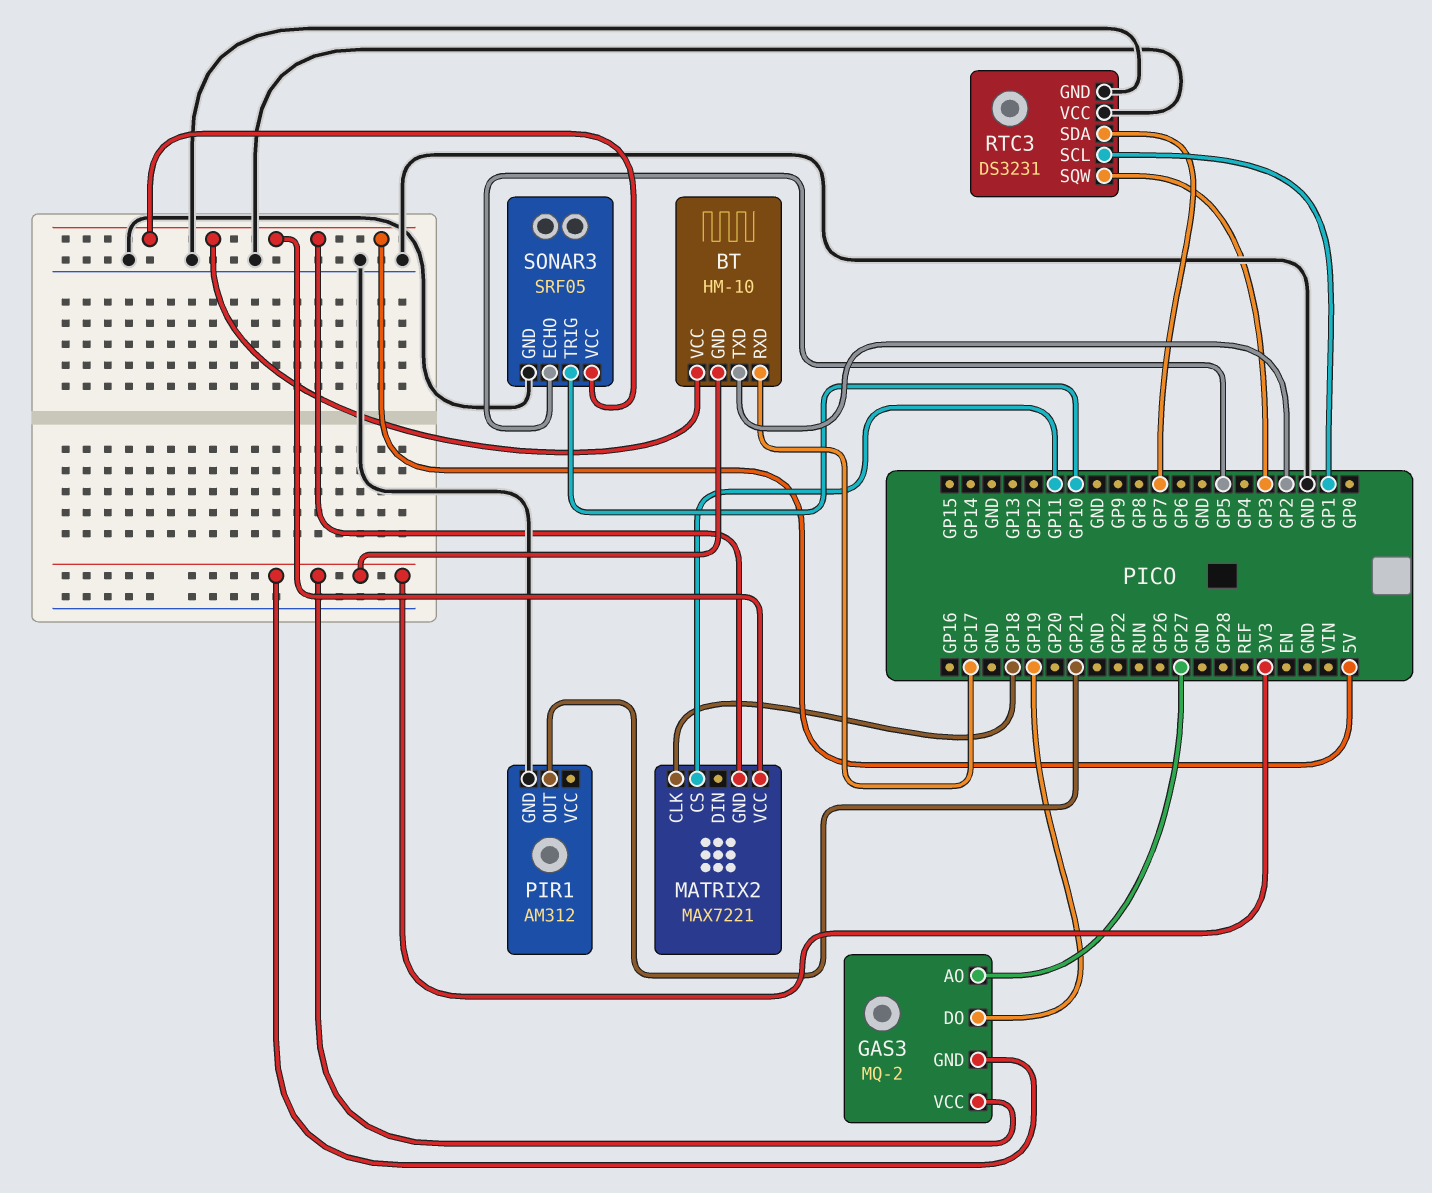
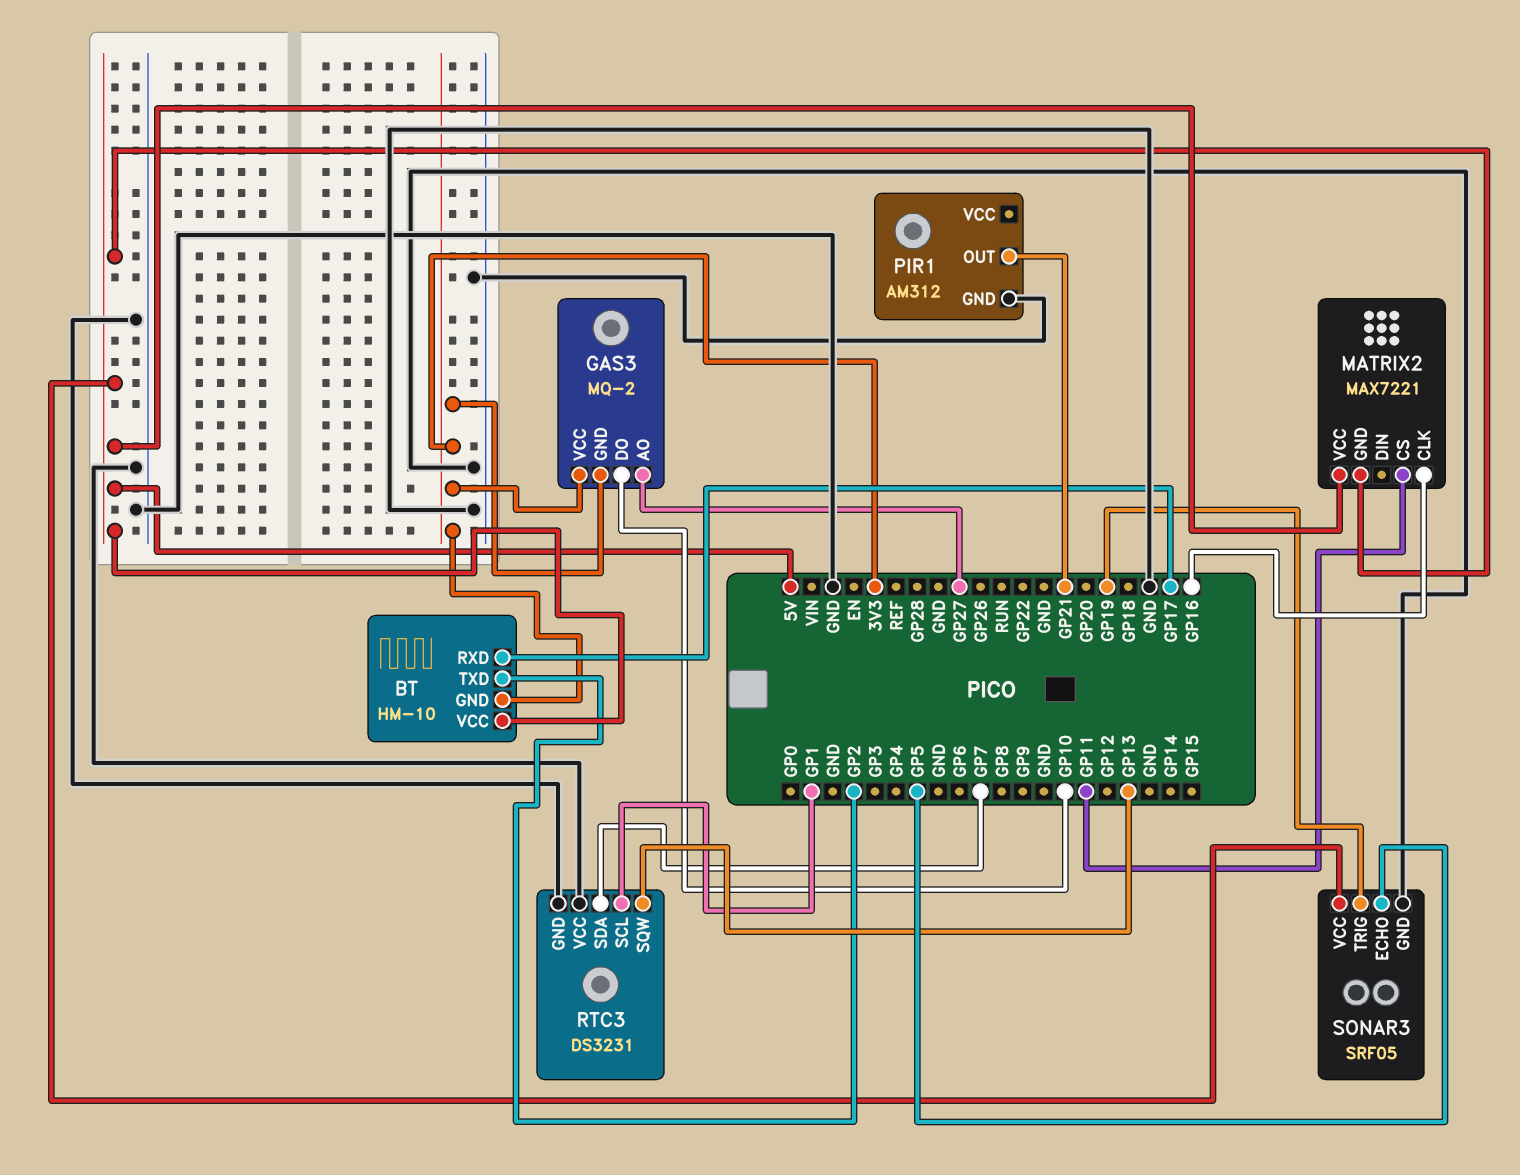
GAS3 pin DO: GP19 -> GP10
MATRIX2 pin CLK: GP18 -> GP16
RTC3 pin SQW: GP3 -> GP13
SONAR3 pin TRIG: GP10 -> GP19

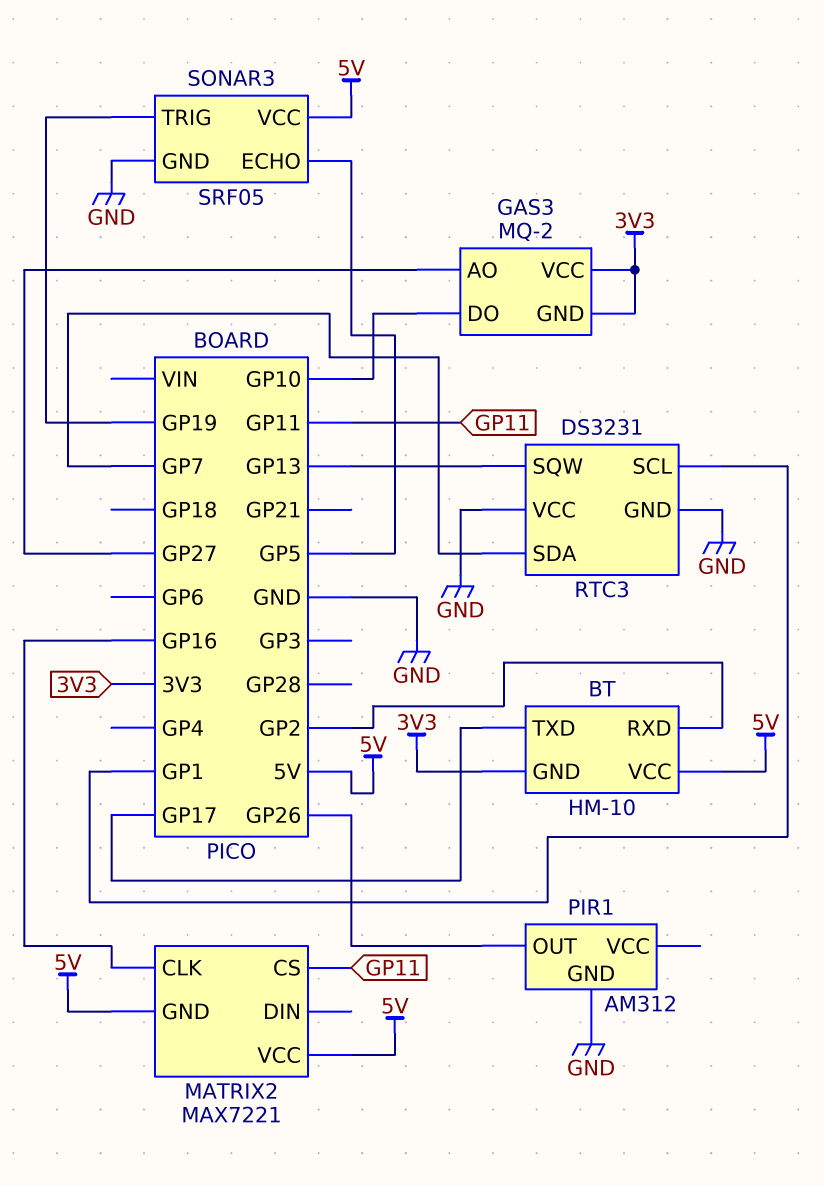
BT pin RXD: GP17 -> GP2
BT pin TXD: GP2 -> GP17
PIR1 pin OUT: GP21 -> GP26

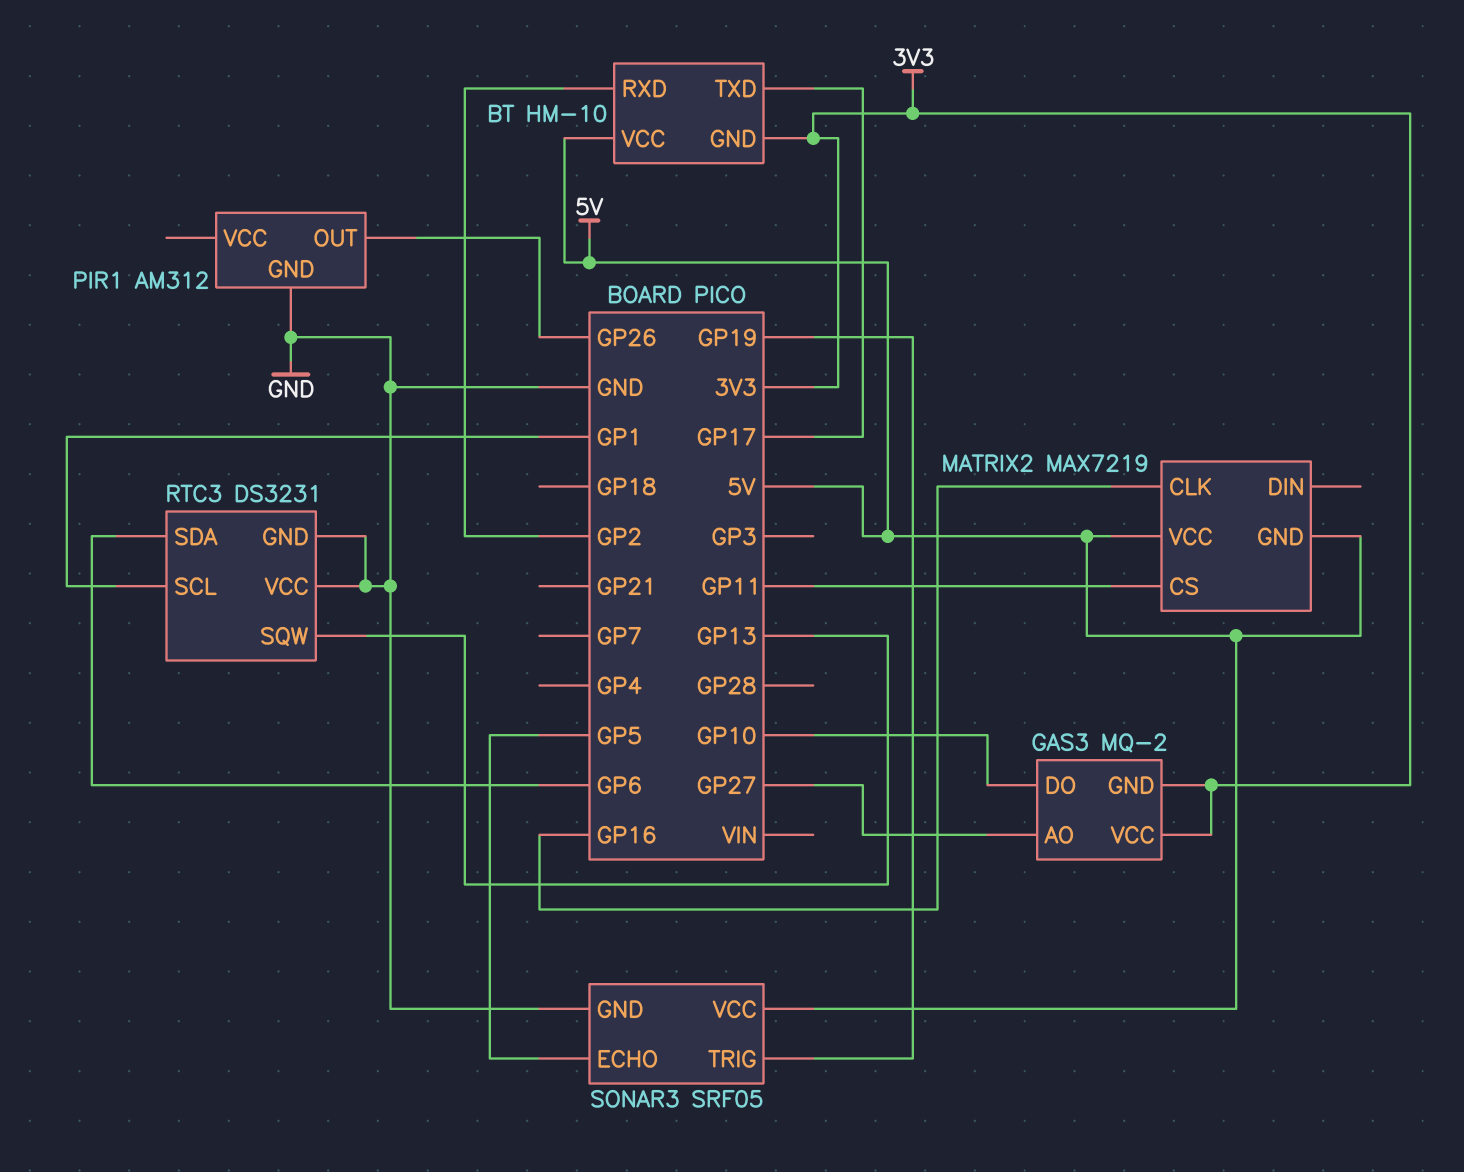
MATRIX2: MAX7221 -> MAX7219
RTC3 pin SDA: GP7 -> GP6

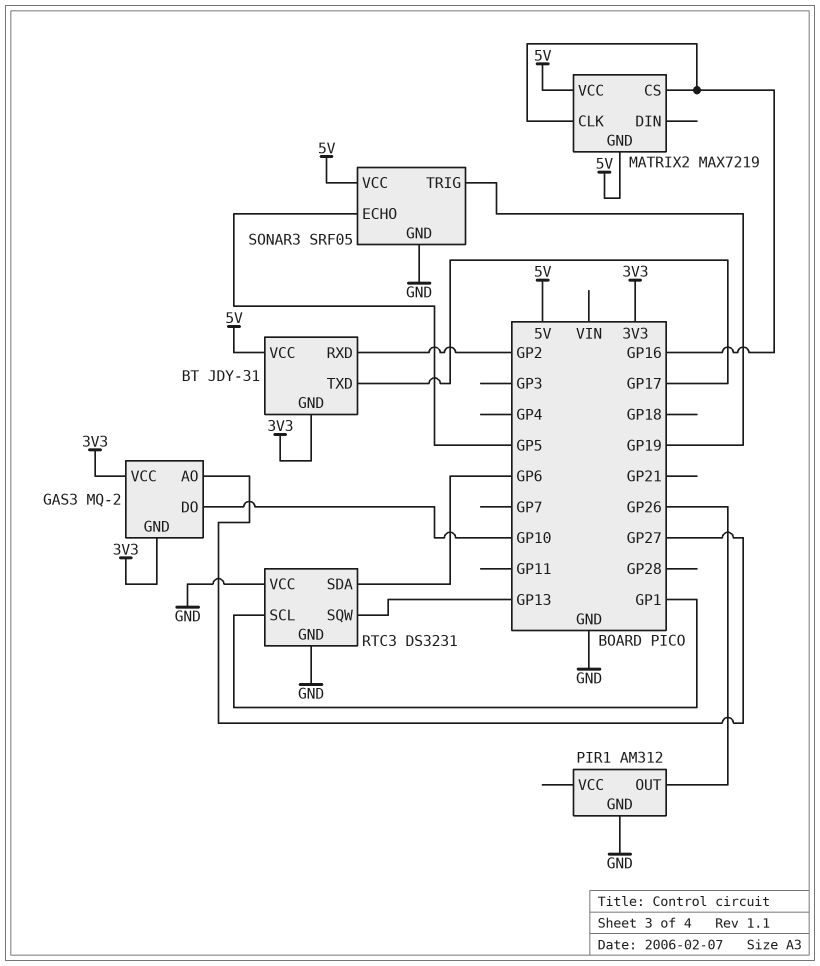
BT: HM-10 -> JDY-31
MATRIX2 pin CS: GP11 -> GP16

